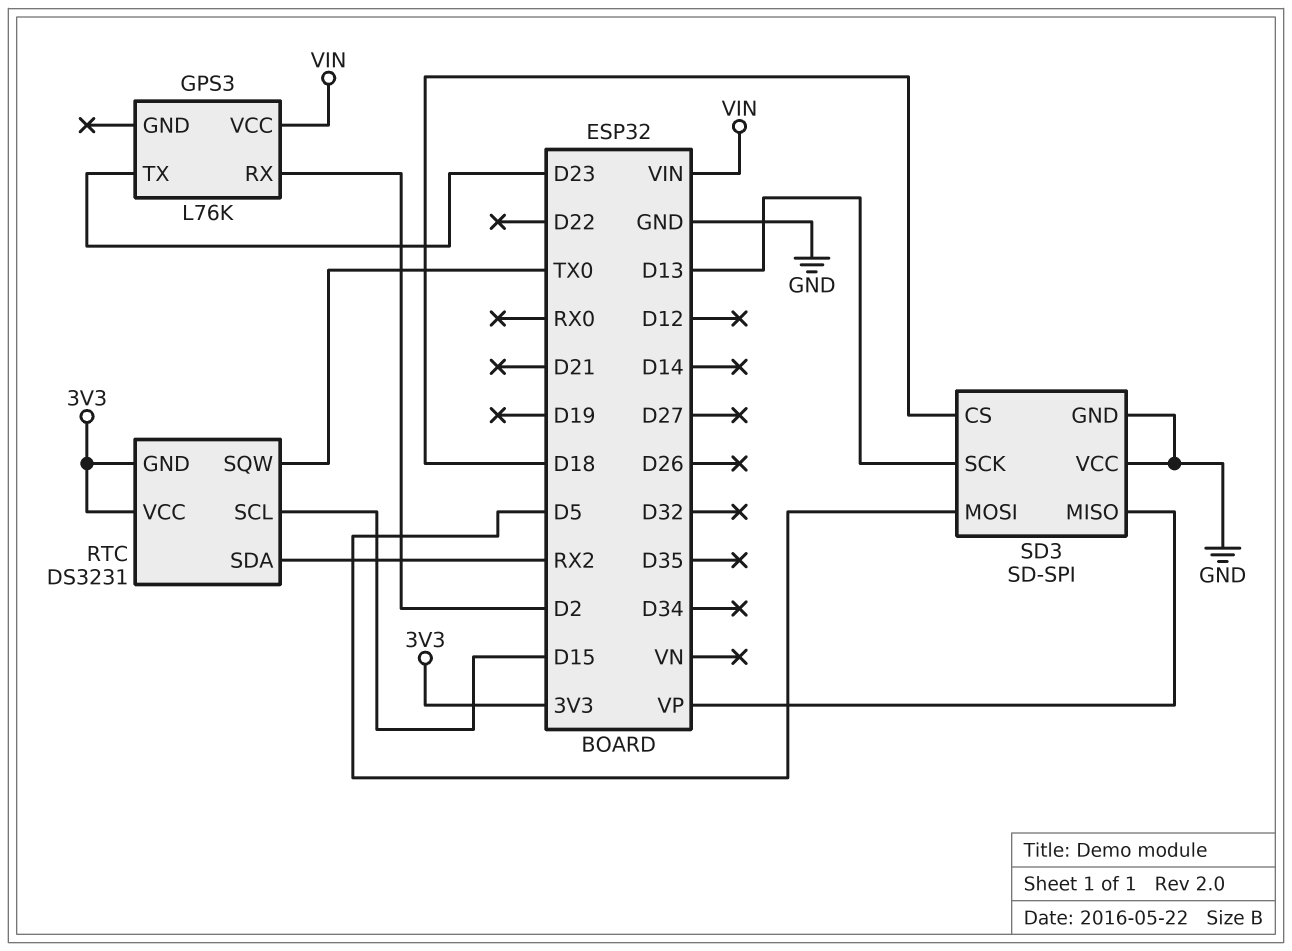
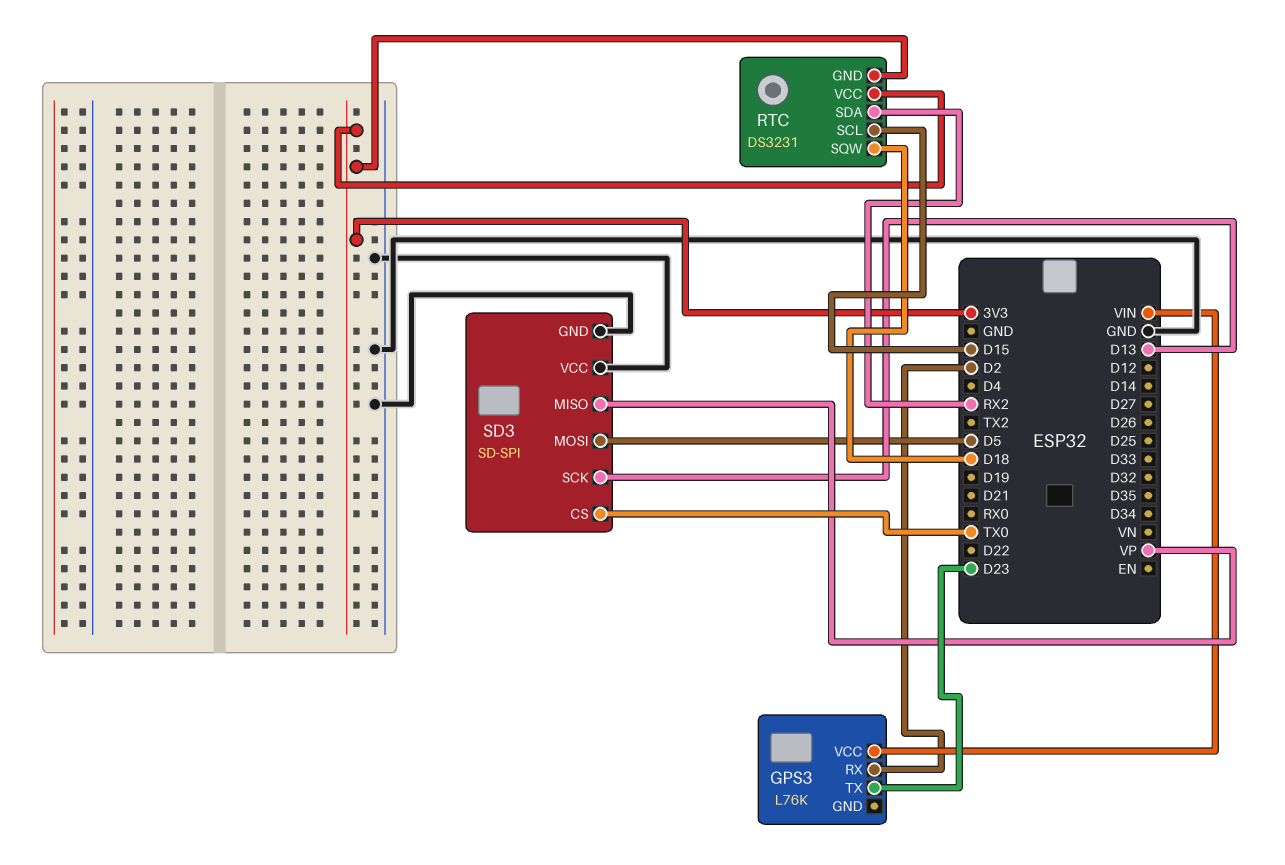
RTC pin SQW: TX0 -> D18
SD3 pin CS: D18 -> TX0

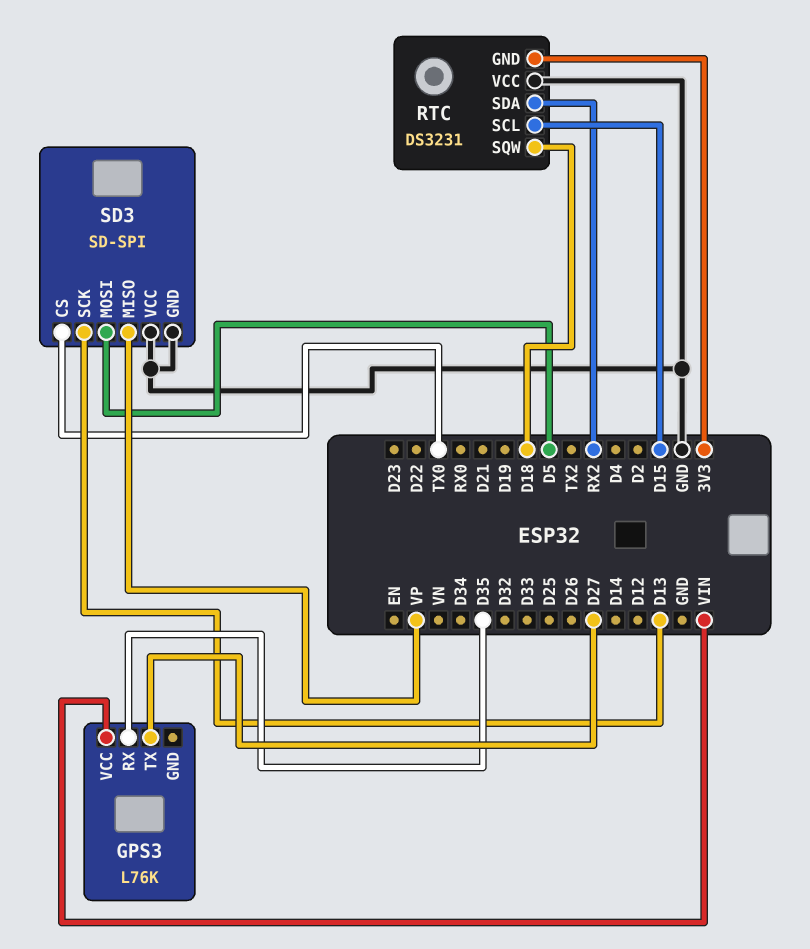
GPS3 pin RX: D2 -> D35
GPS3 pin TX: D23 -> D27
RTC pin VCC: 3V3 -> GND

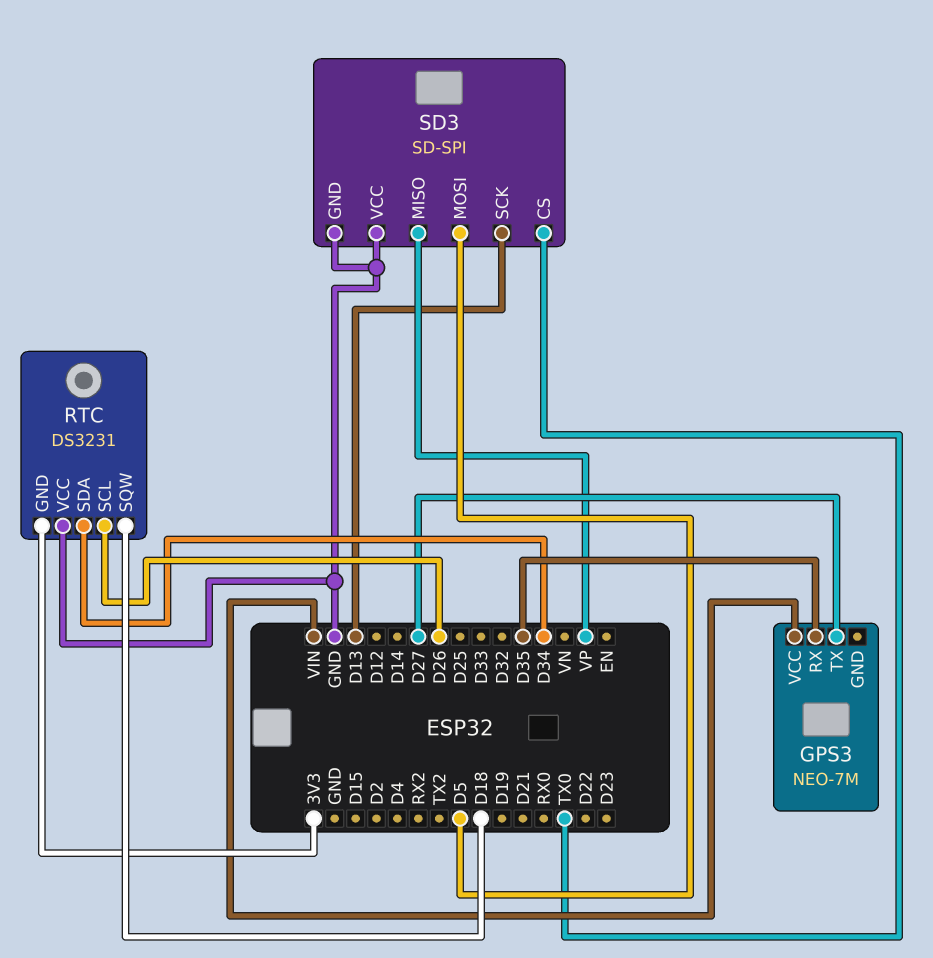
GPS3: L76K -> NEO-7M
RTC pin SCL: D15 -> D26
RTC pin SDA: RX2 -> D34

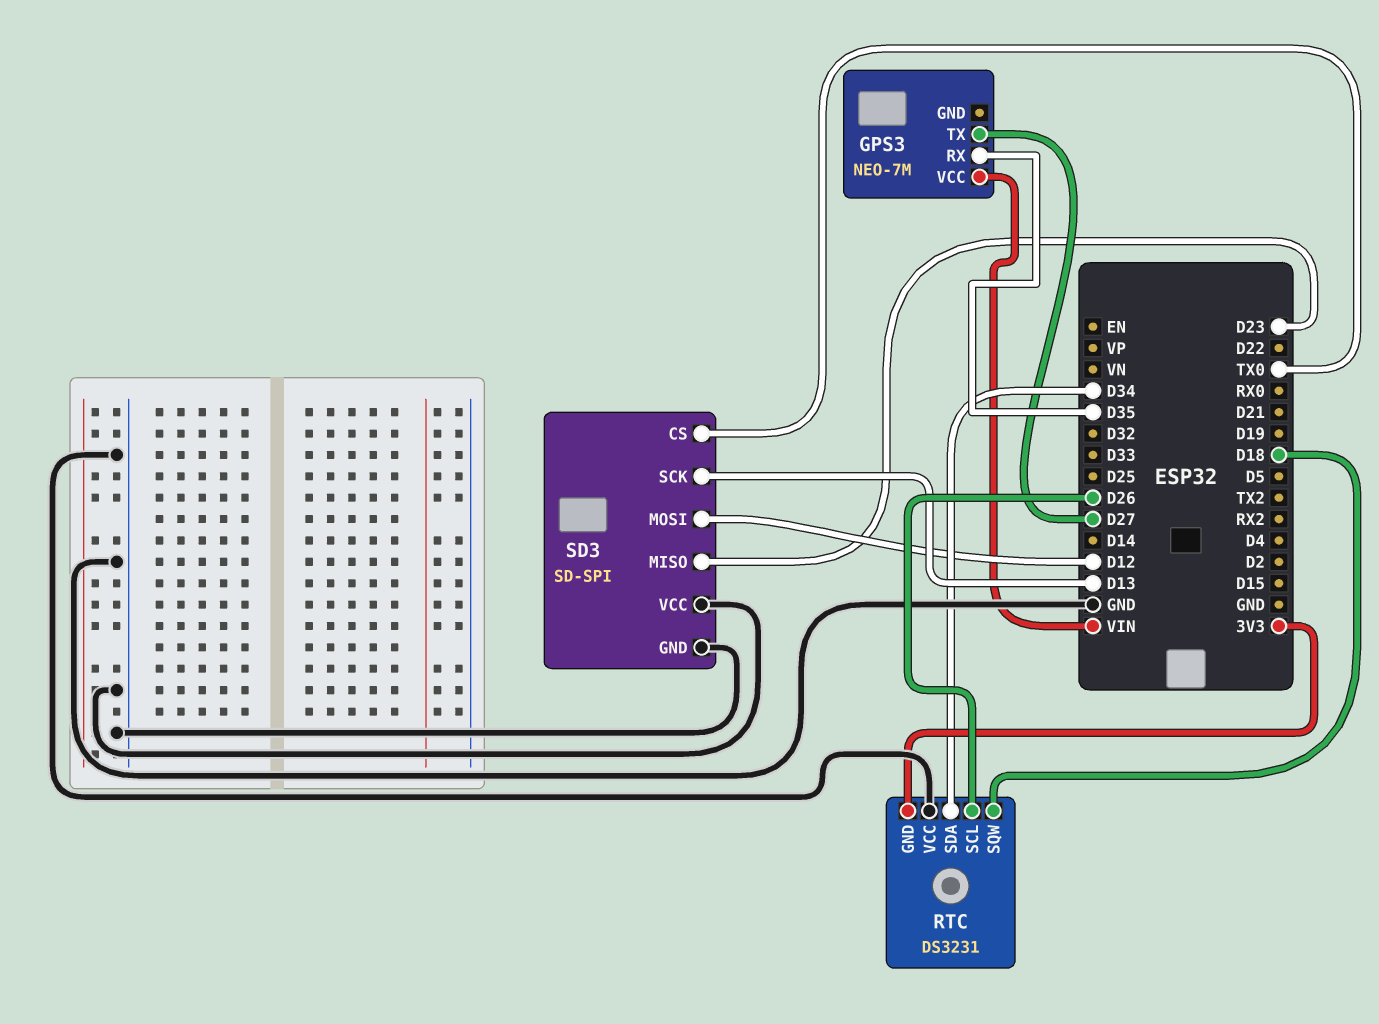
SD3 pin MISO: VP -> D23
SD3 pin MOSI: D5 -> D12

